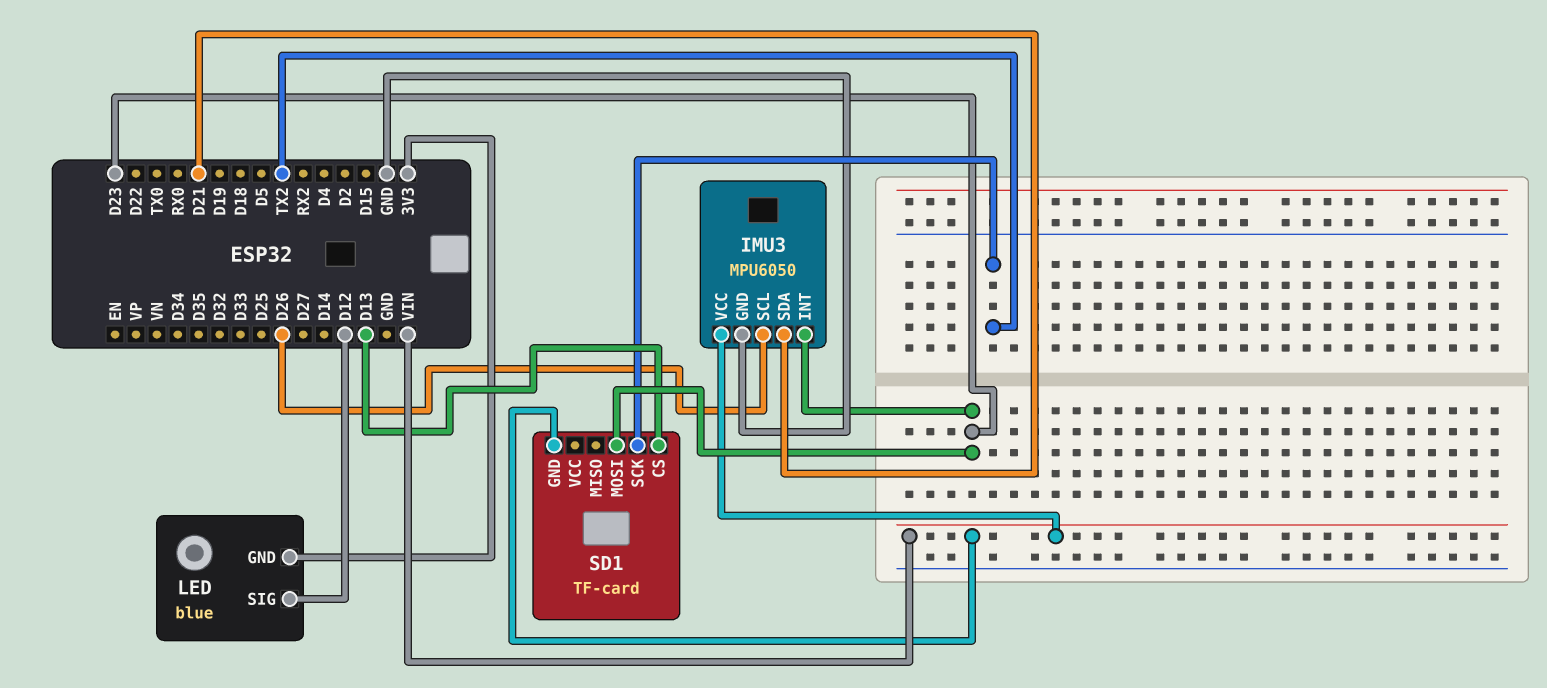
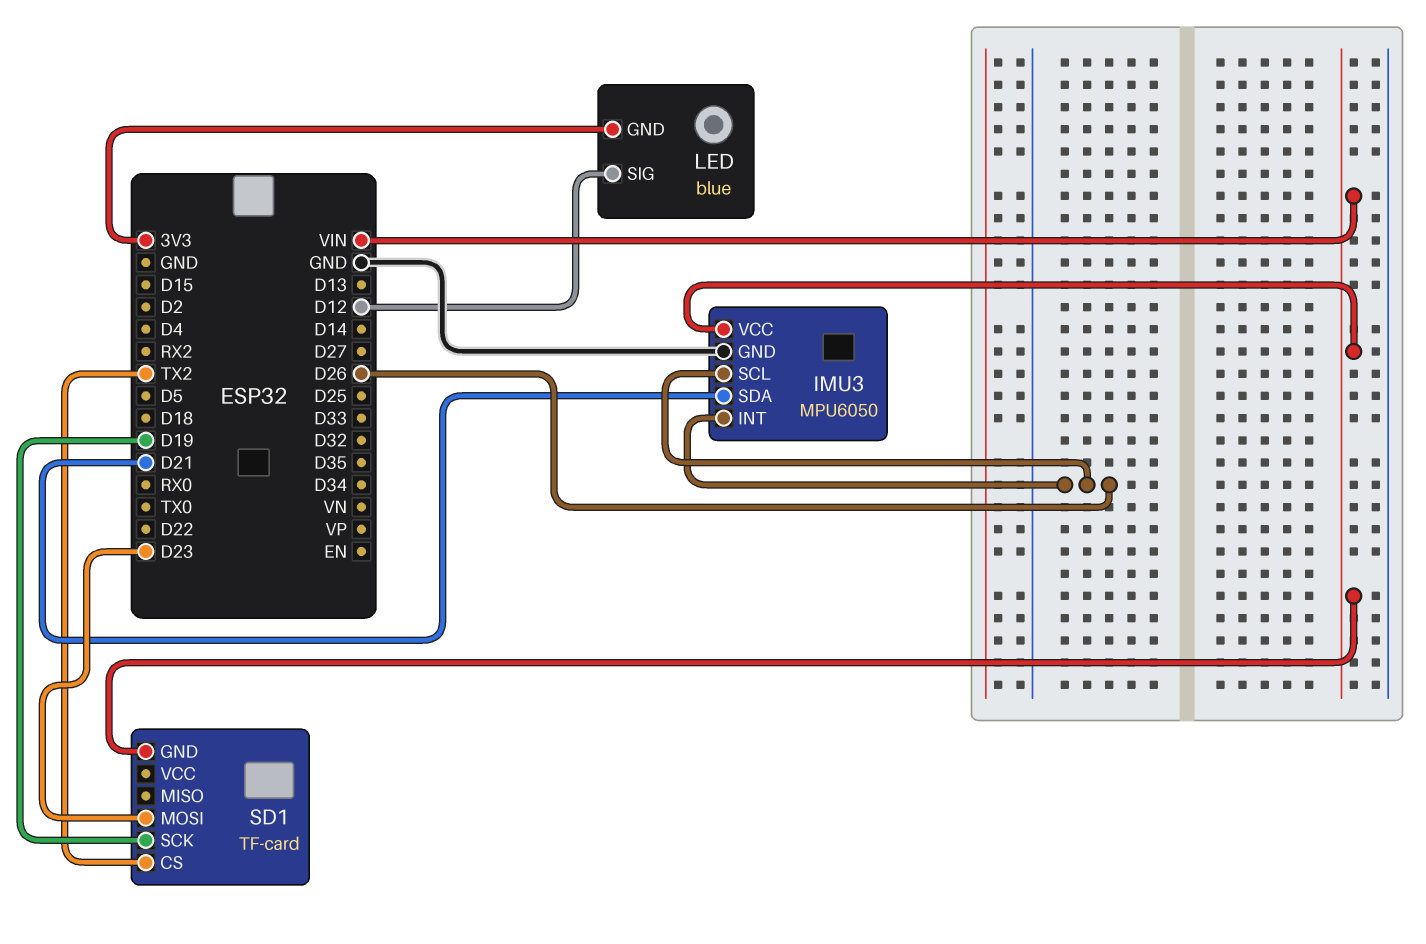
IMU3 pin INT: D23 -> D26
SD1 pin CS: D13 -> TX2
SD1 pin SCK: TX2 -> D19

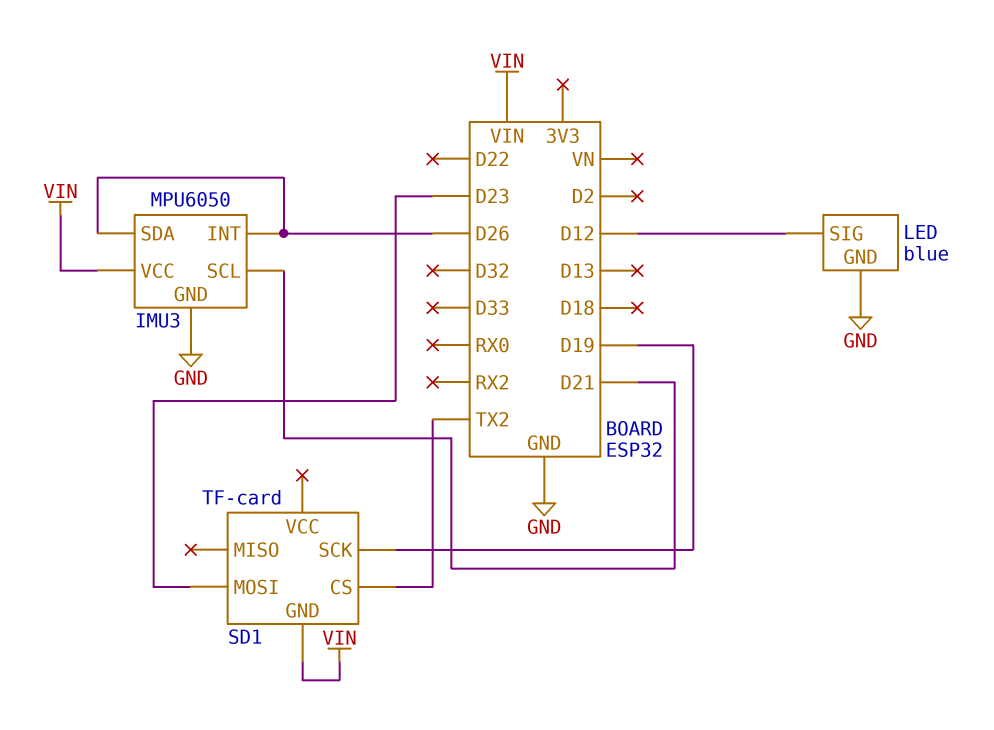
IMU3 pin SCL: D26 -> D21
IMU3 pin SDA: D21 -> D26
LED pin GND: 3V3 -> GND

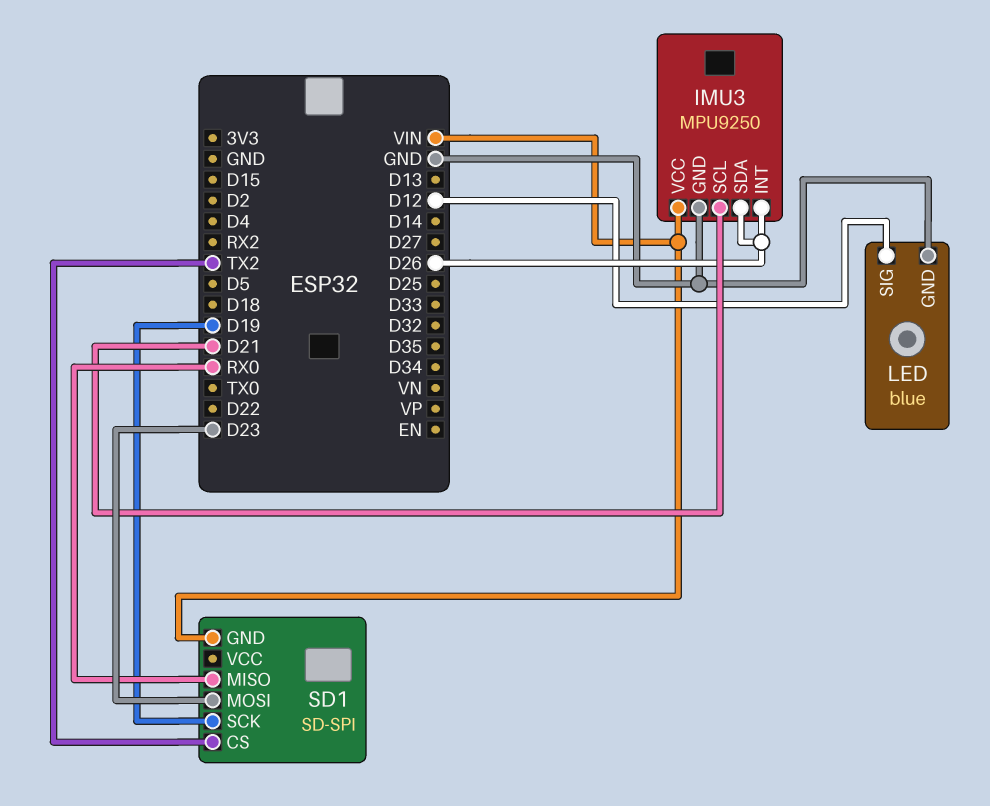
IMU3: MPU6050 -> MPU9250
SD1: TF-card -> SD-SPI
SD1 pin MISO: none -> RX0

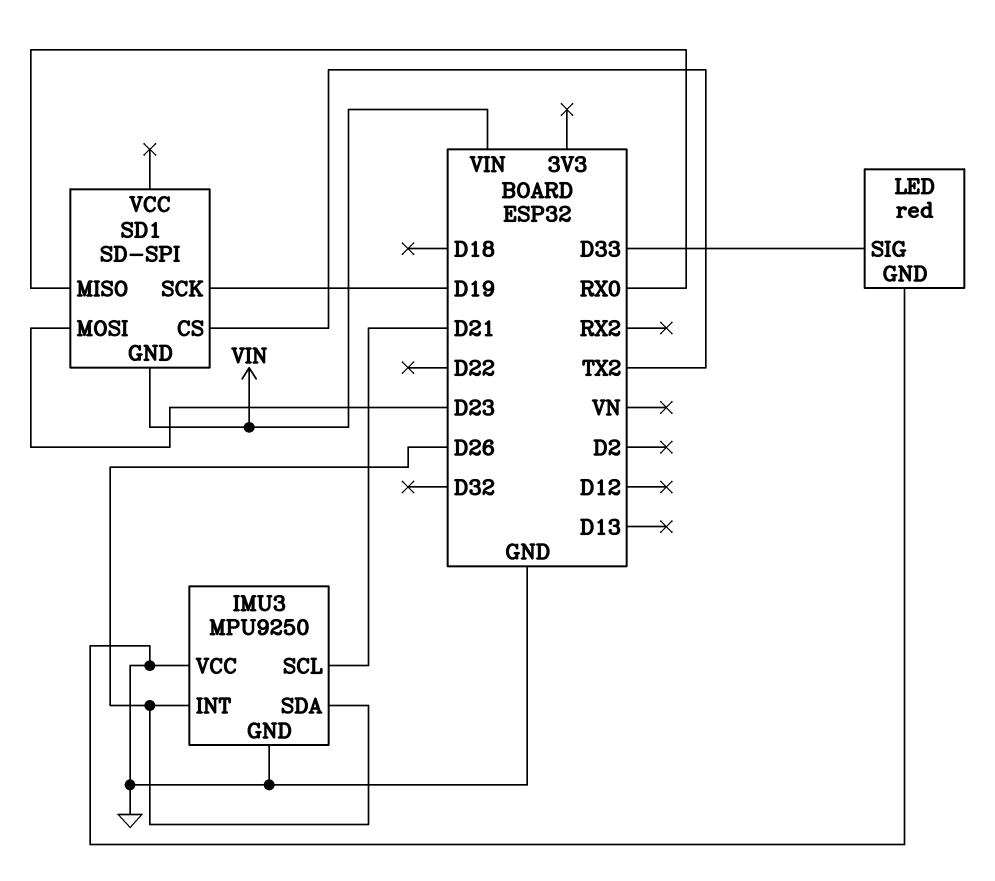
IMU3 pin VCC: VIN -> GND
LED: blue -> red
LED pin SIG: D12 -> D33

